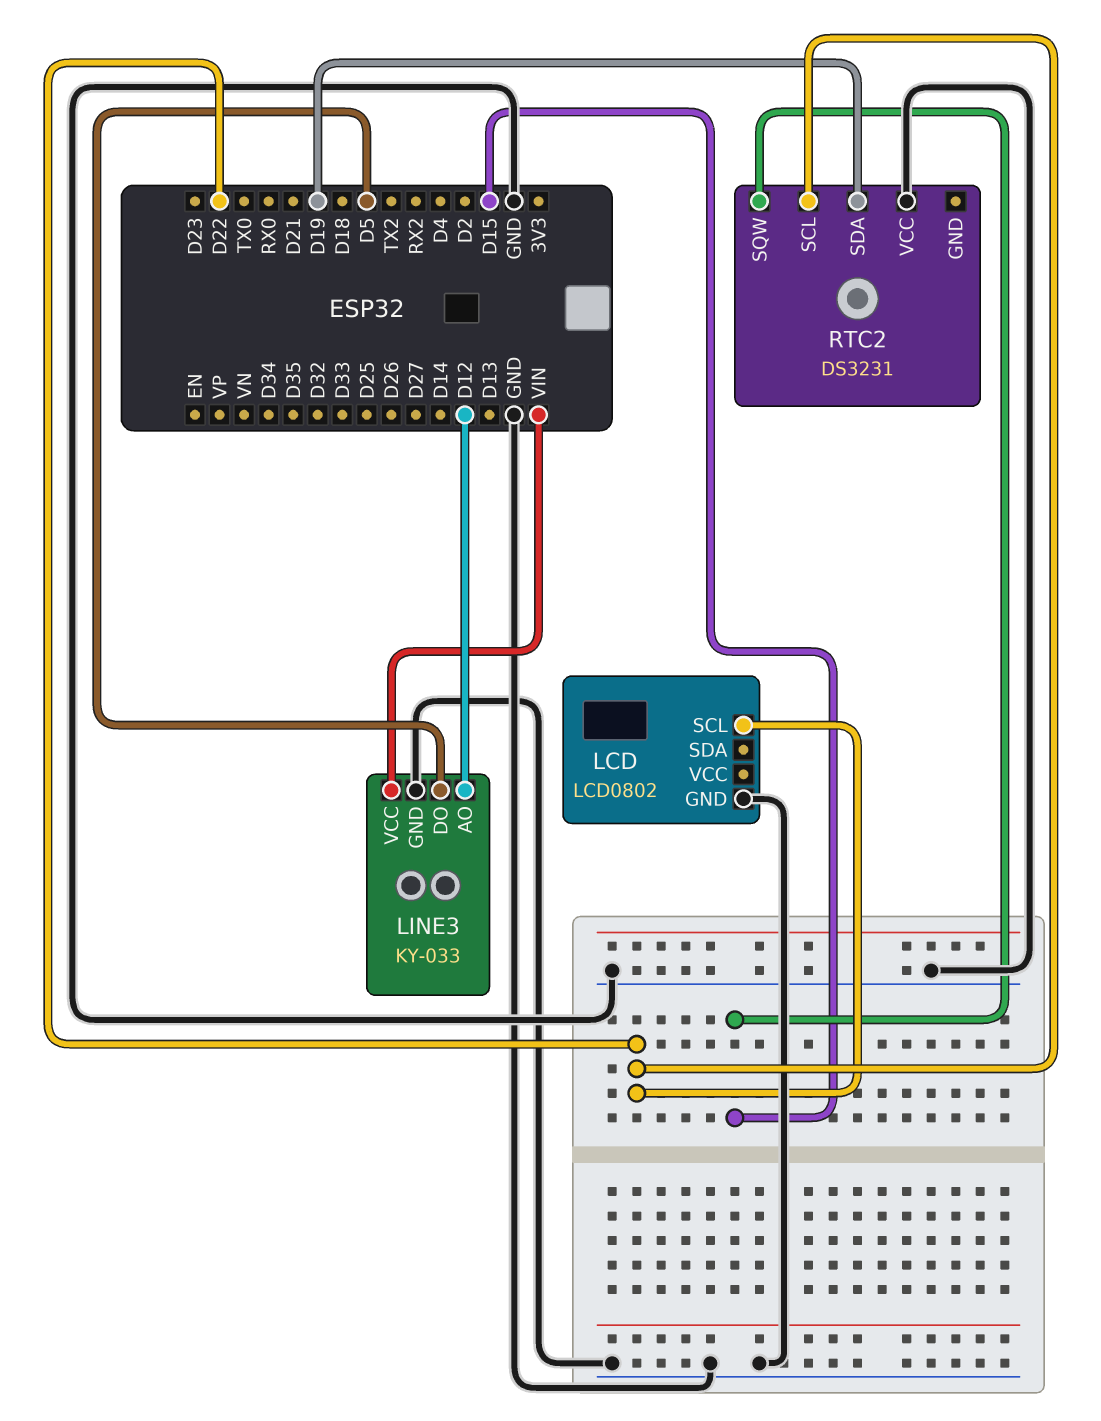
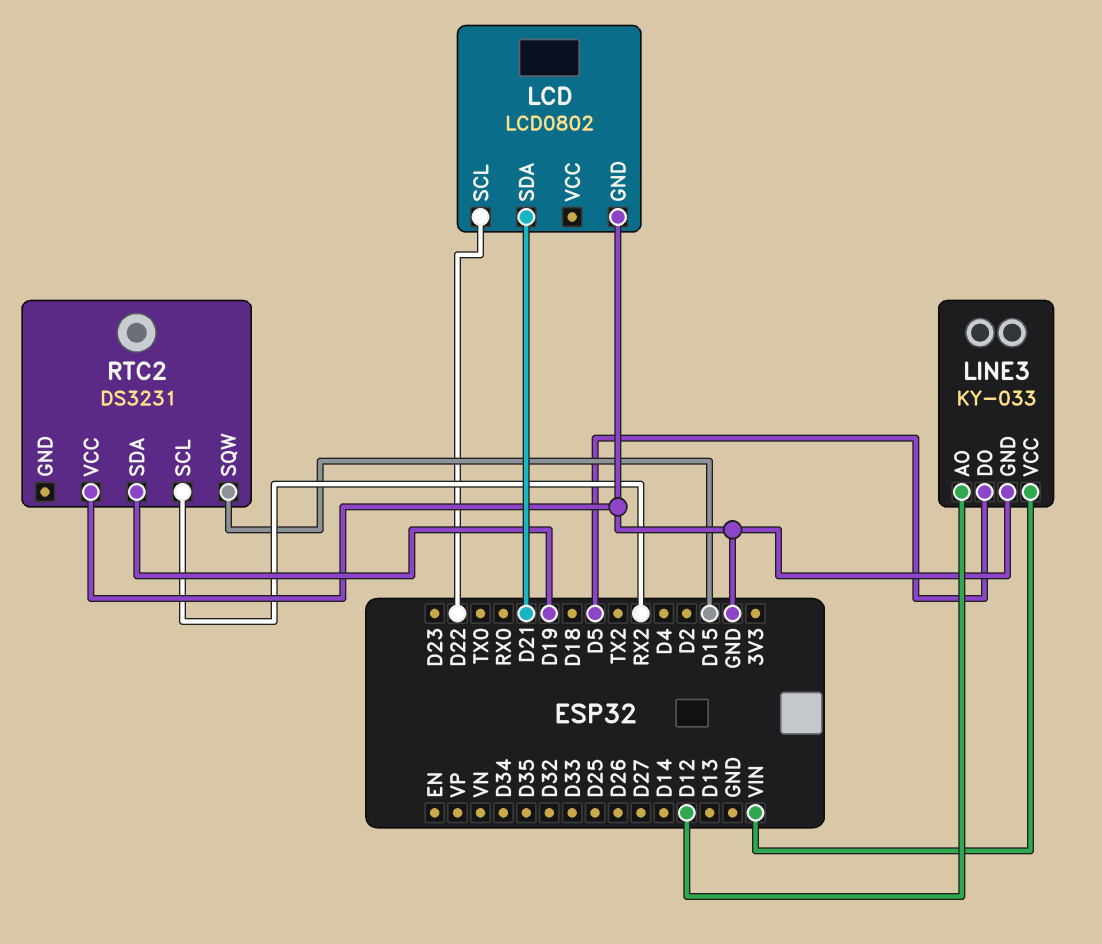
LCD pin SDA: none -> D21
RTC2 pin SCL: D22 -> RX2

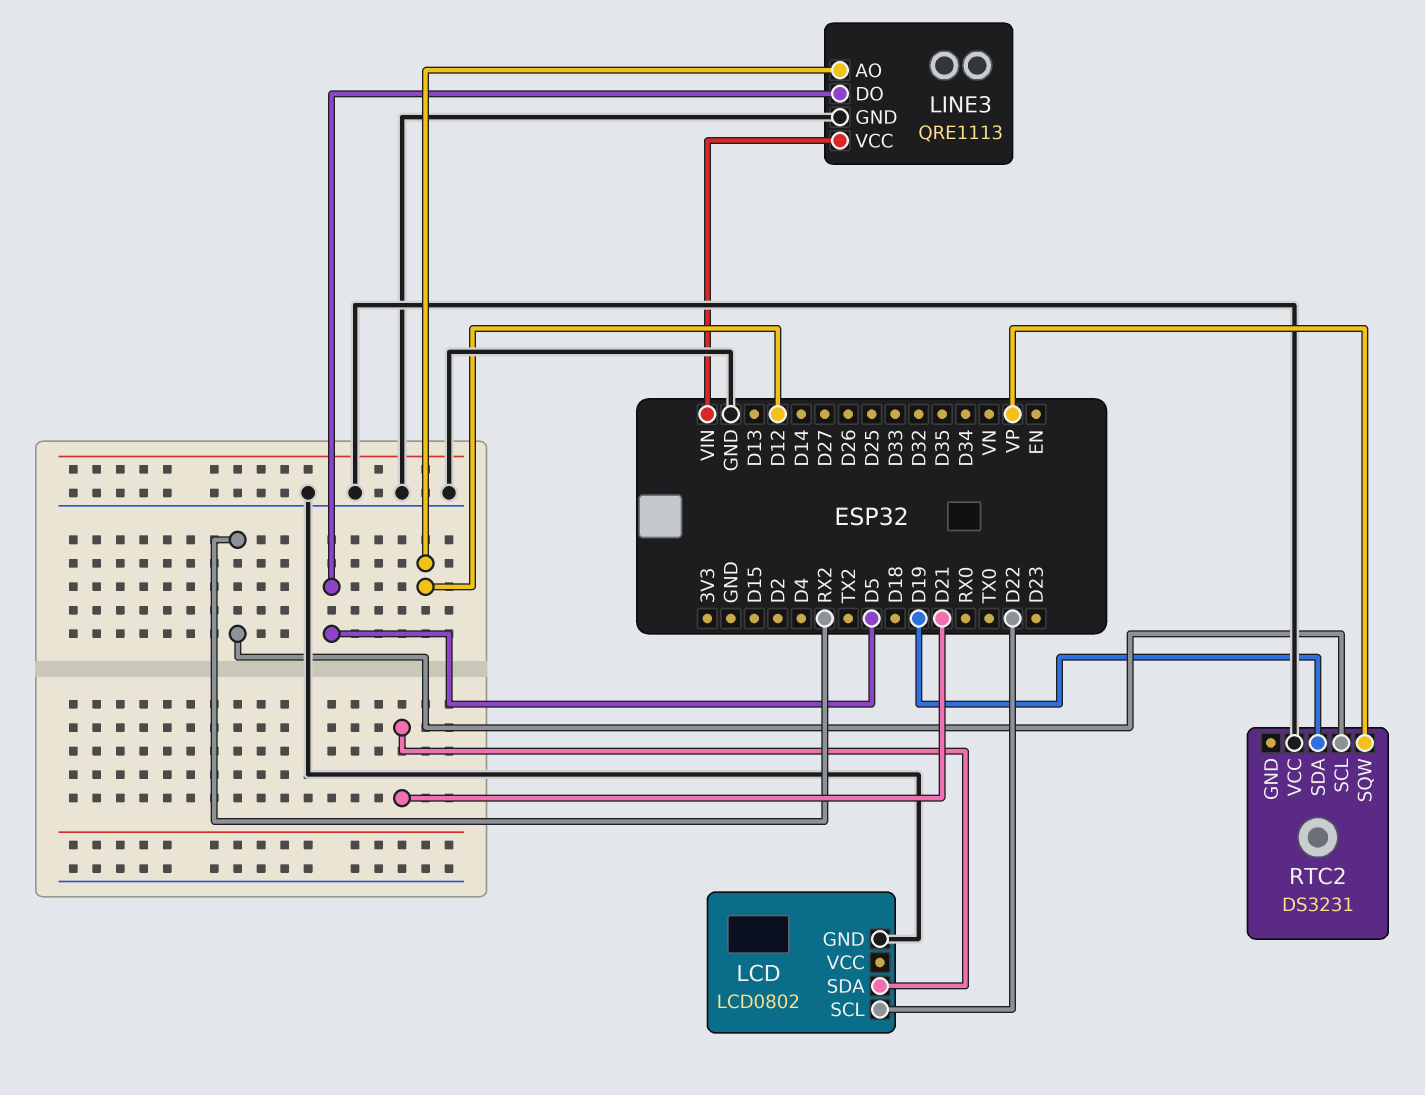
LINE3: KY-033 -> QRE1113
RTC2 pin SQW: D15 -> VP

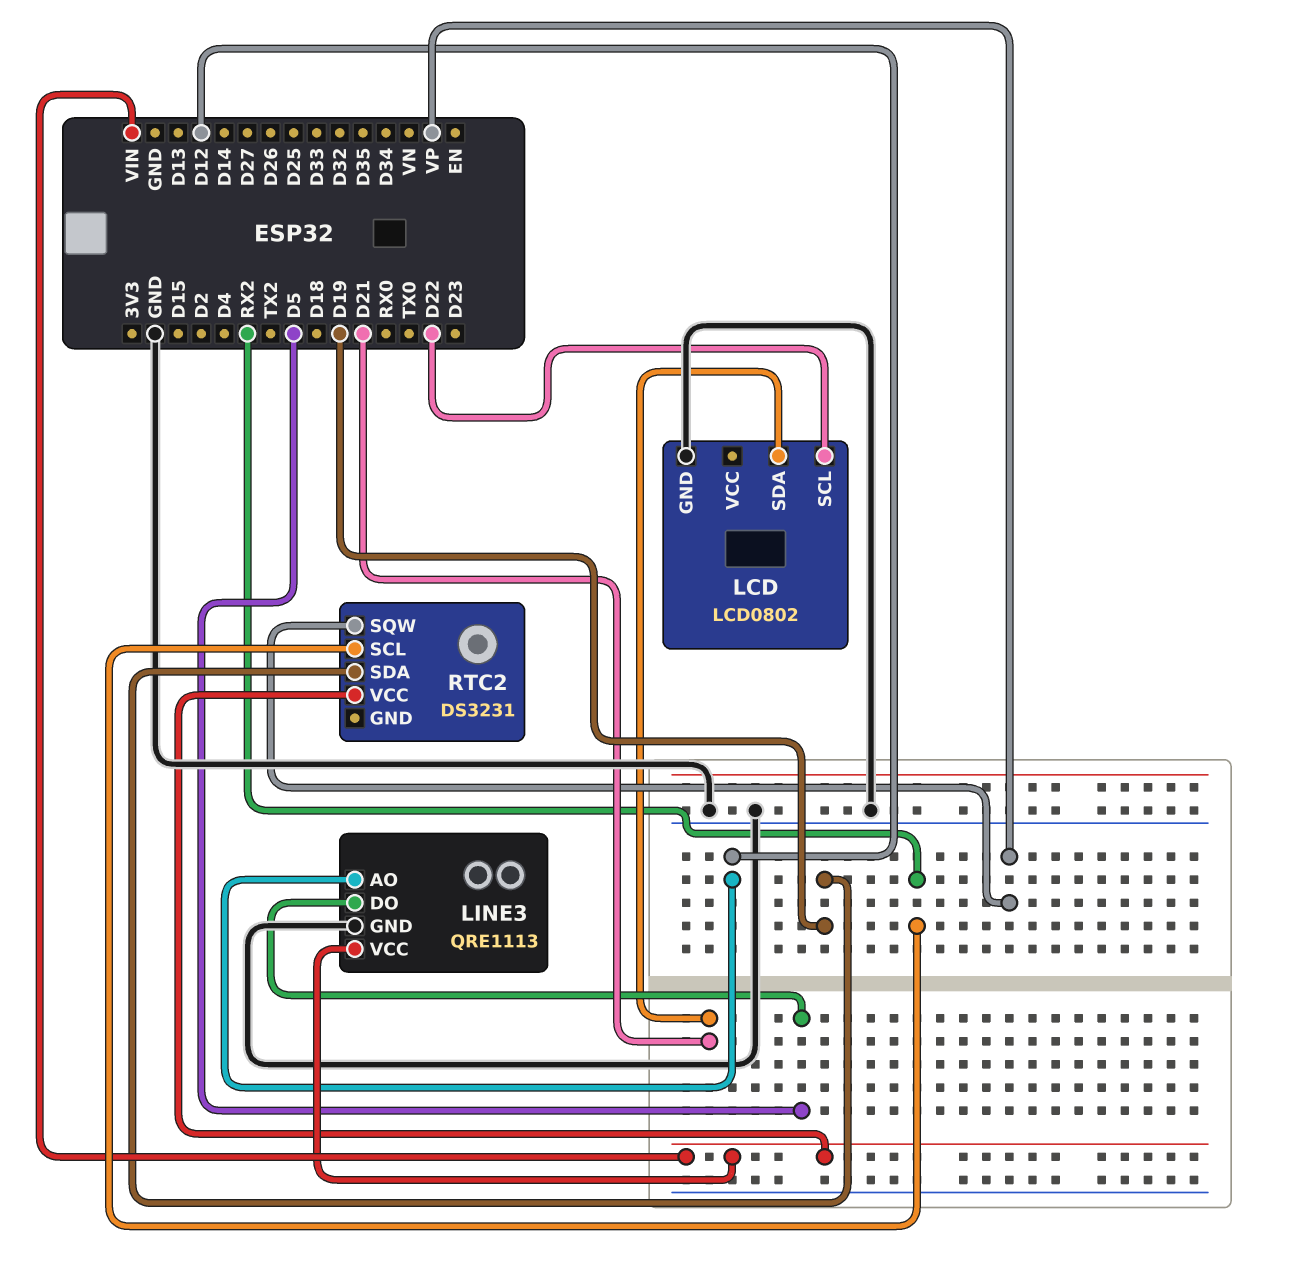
RTC2 pin VCC: GND -> VIN

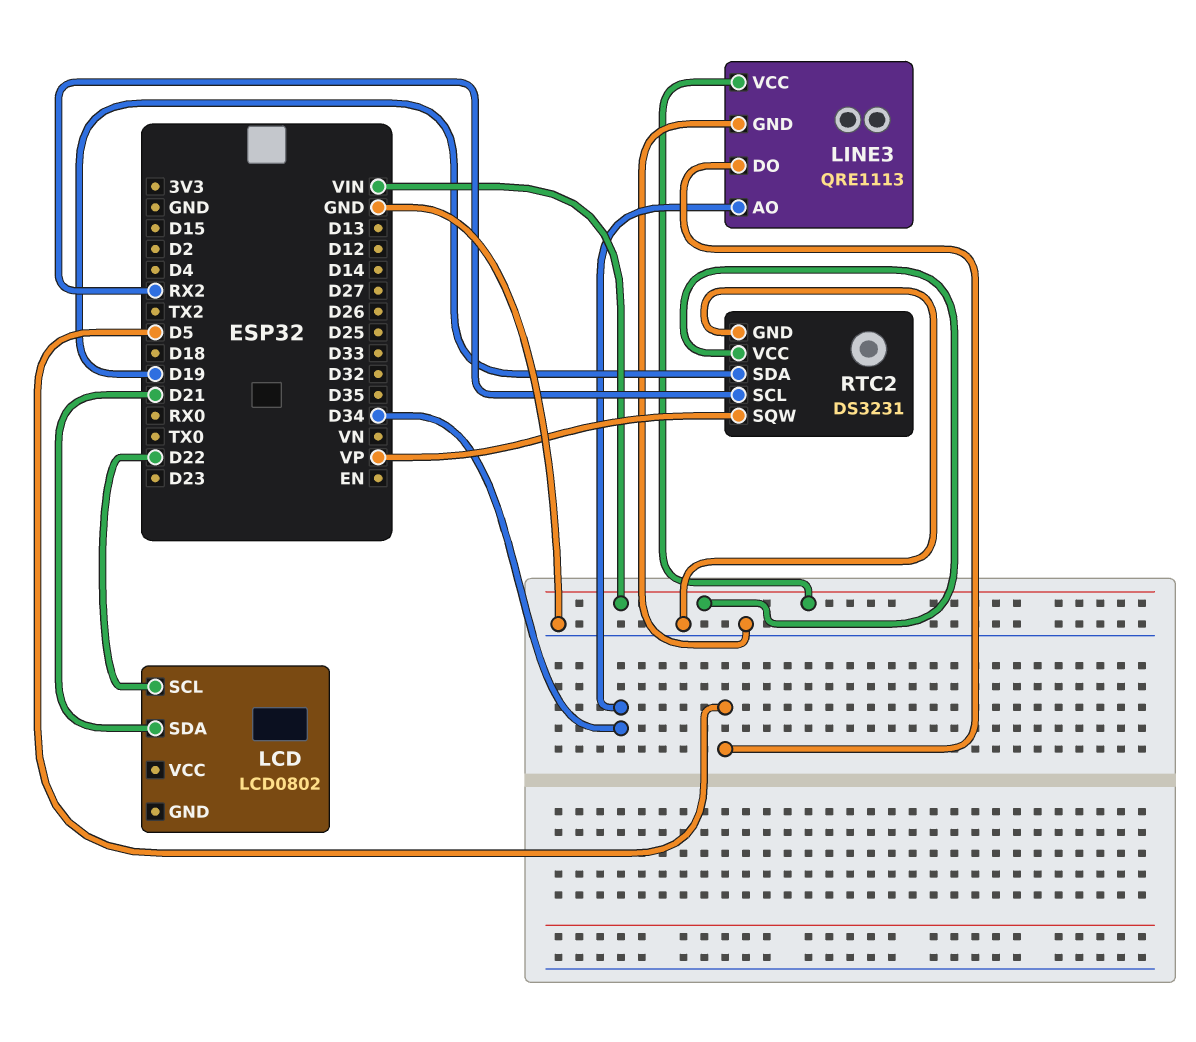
LCD pin GND: GND -> none
LINE3 pin AO: D12 -> D34
RTC2 pin GND: none -> GND

